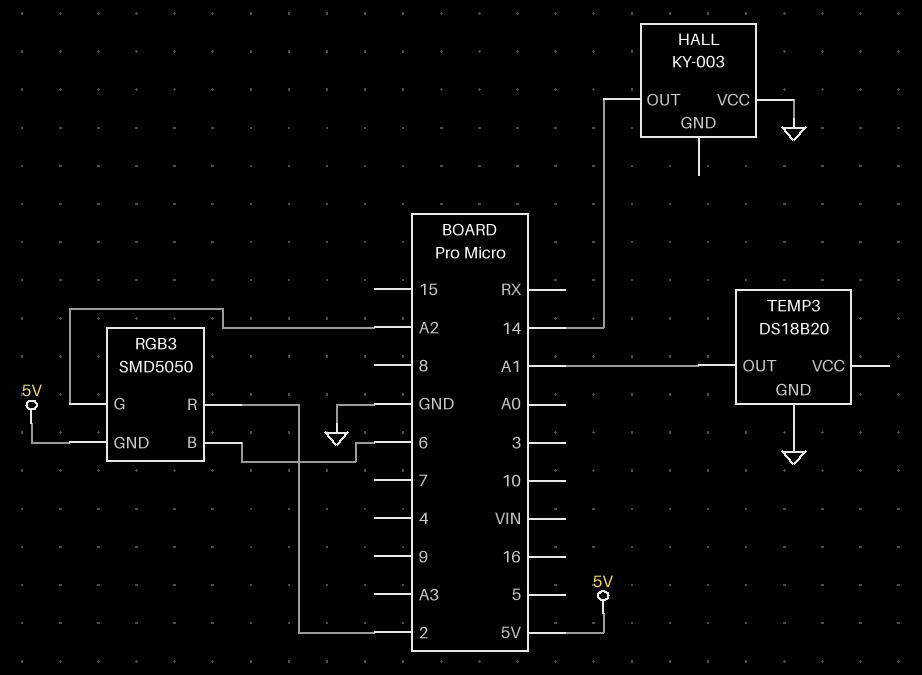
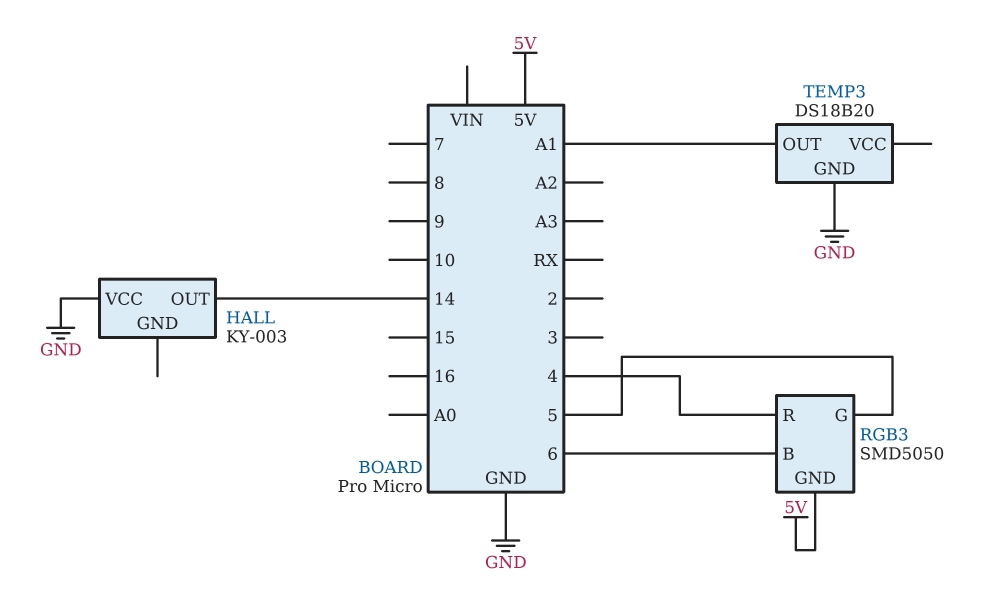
RGB3 pin G: A2 -> 5
RGB3 pin R: 2 -> 4

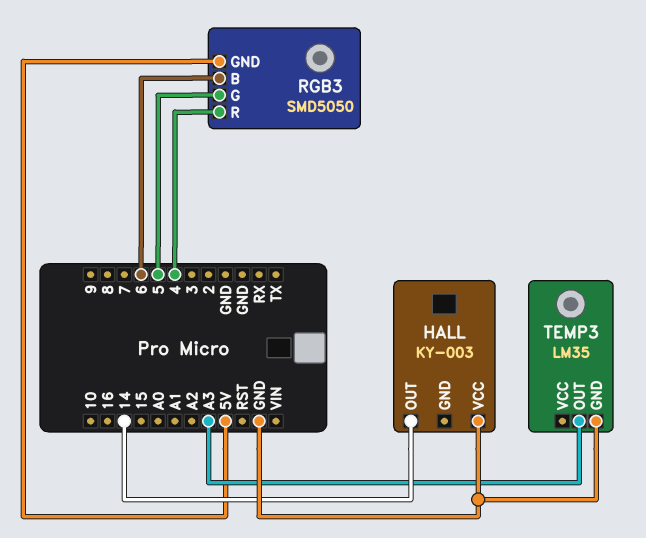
TEMP3: DS18B20 -> LM35
TEMP3 pin OUT: A1 -> A3

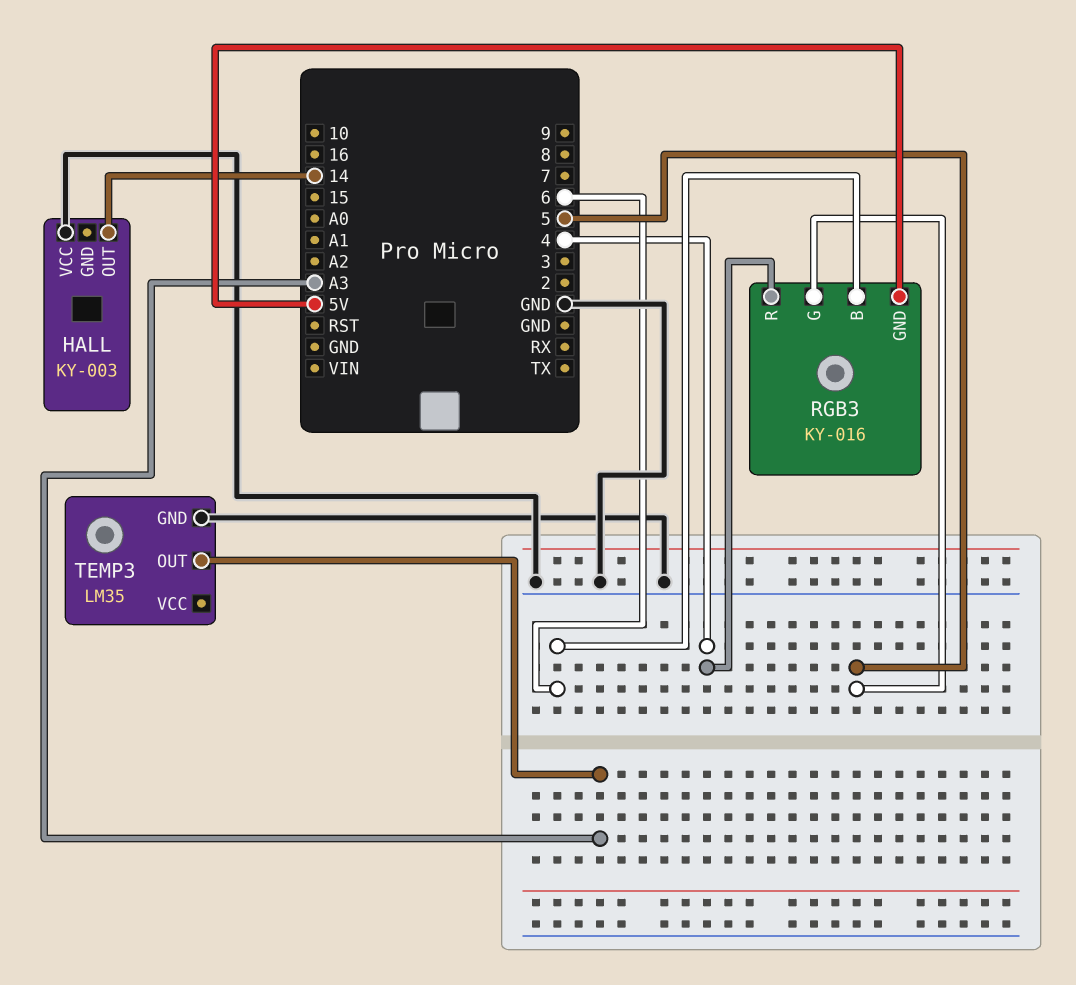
RGB3: SMD5050 -> KY-016

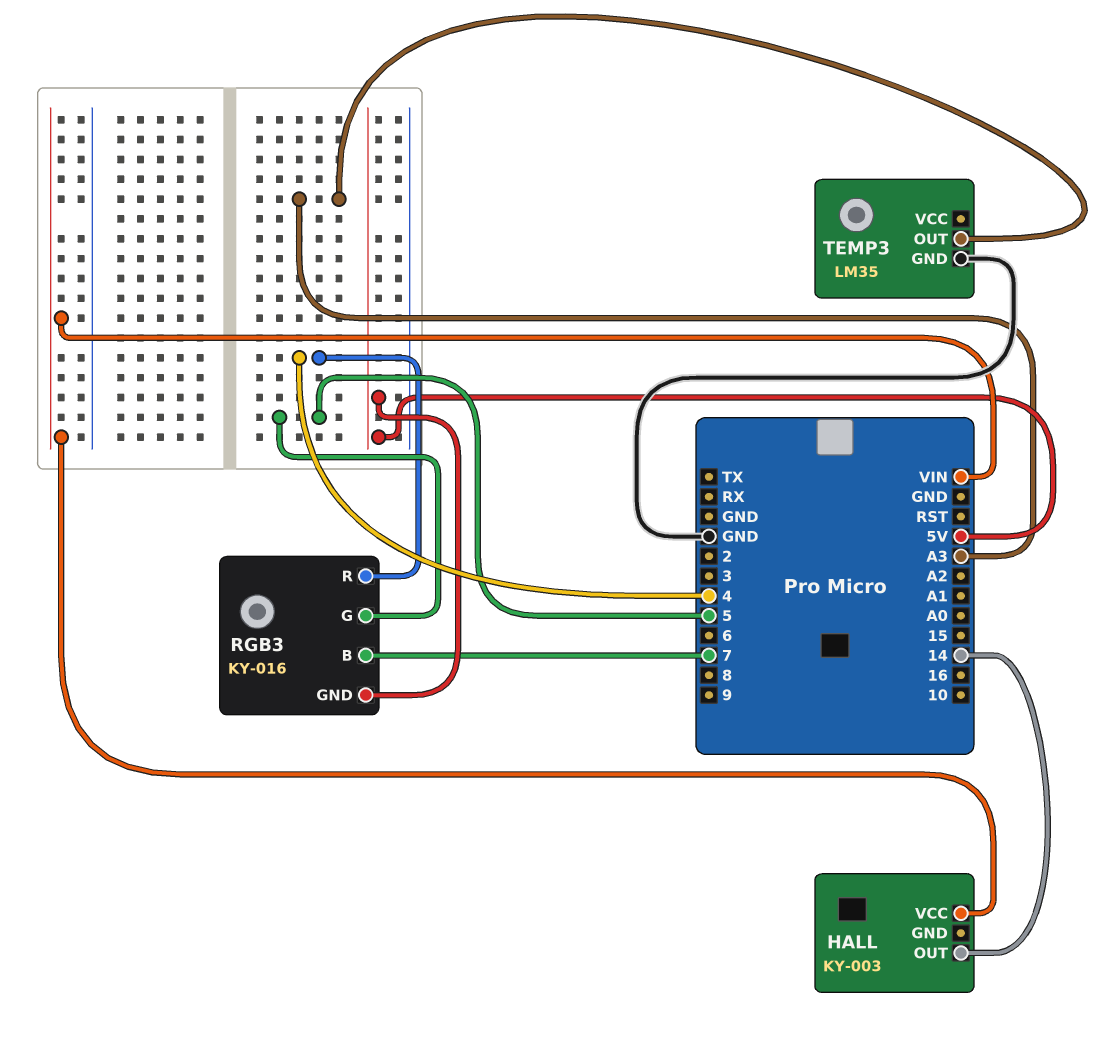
HALL pin VCC: GND -> VIN
RGB3 pin B: 6 -> 7

